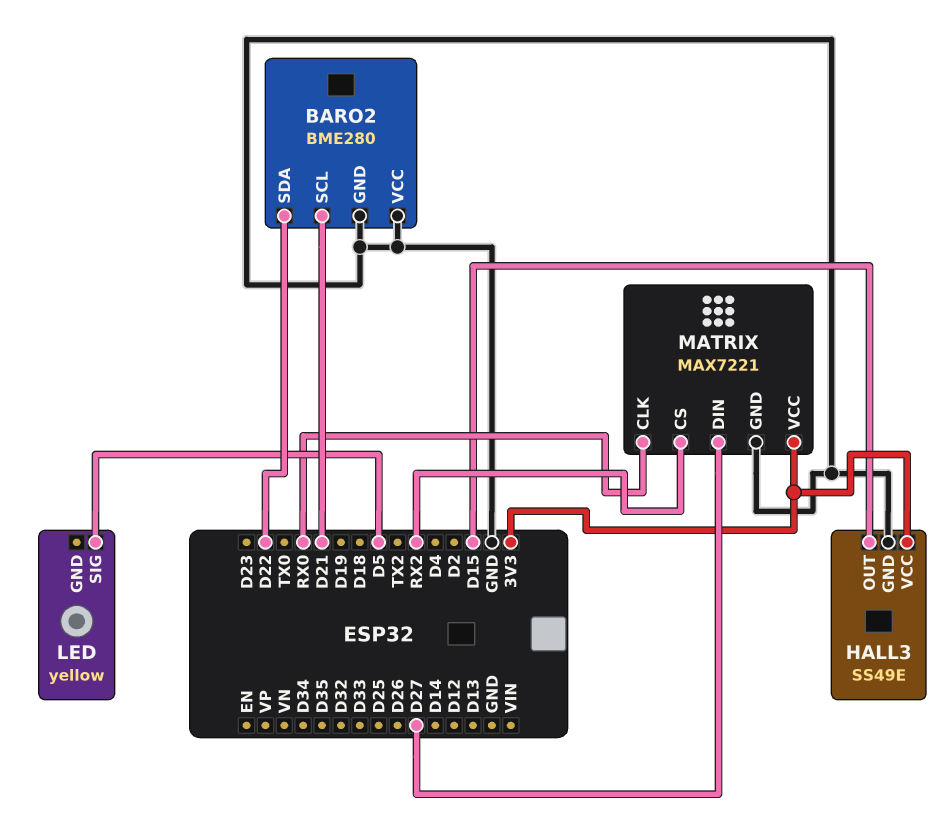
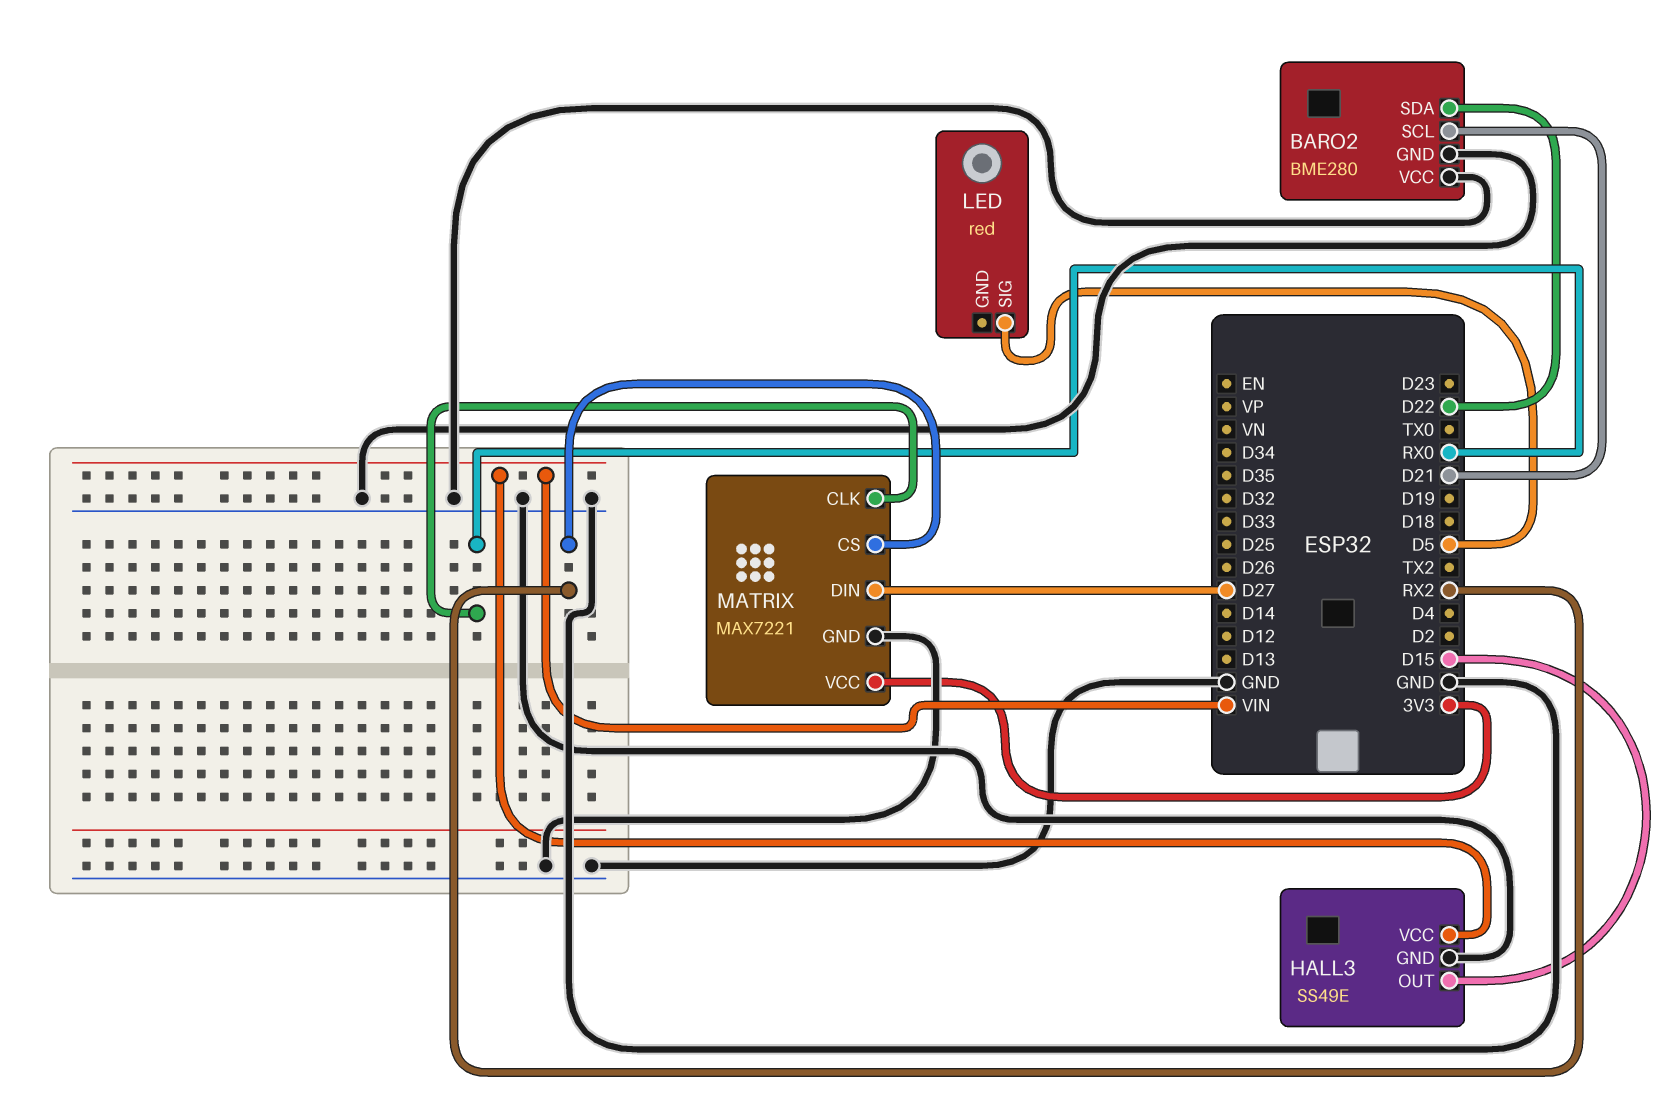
HALL3 pin VCC: 3V3 -> VIN
LED: yellow -> red

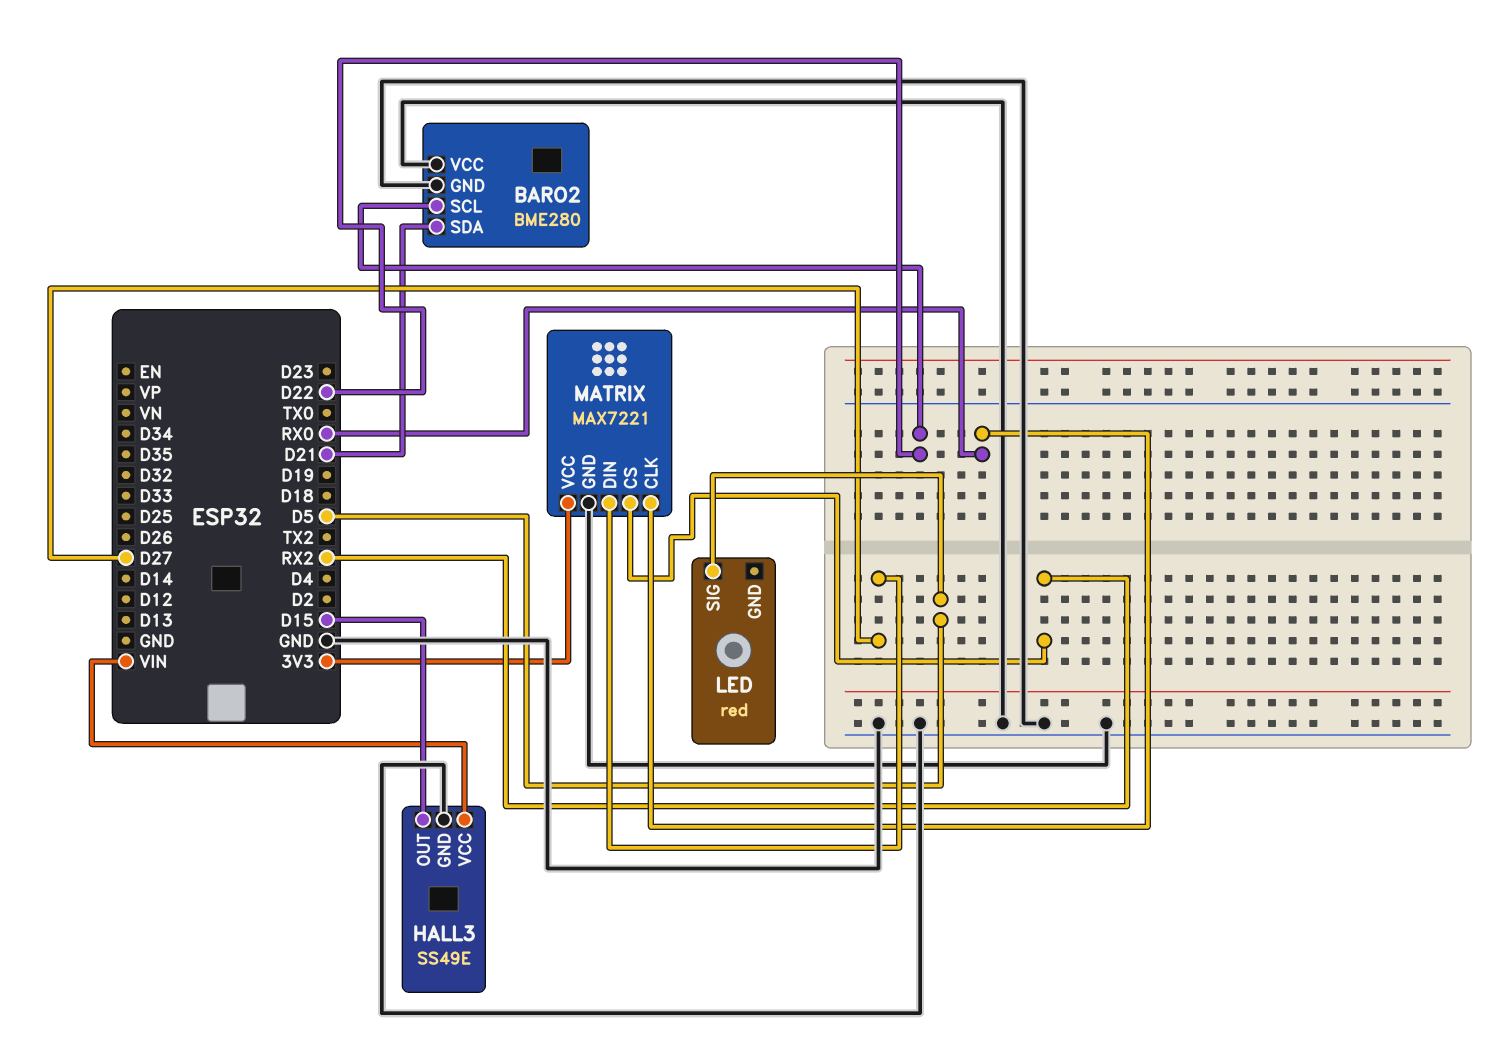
BARO2 pin SCL: D21 -> D22
BARO2 pin SDA: D22 -> D21

